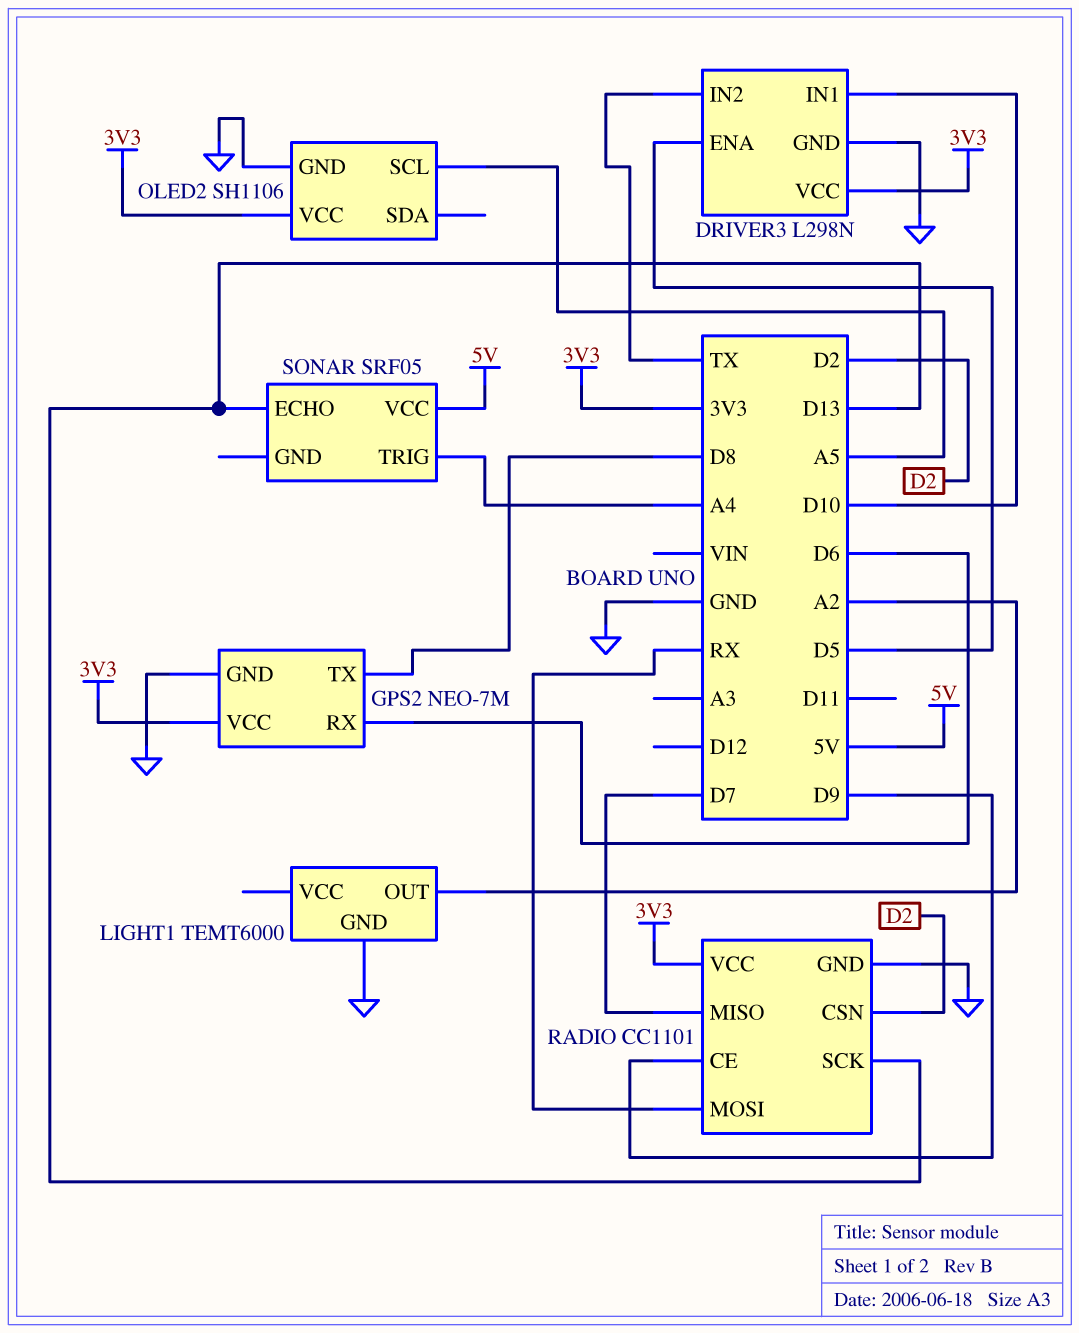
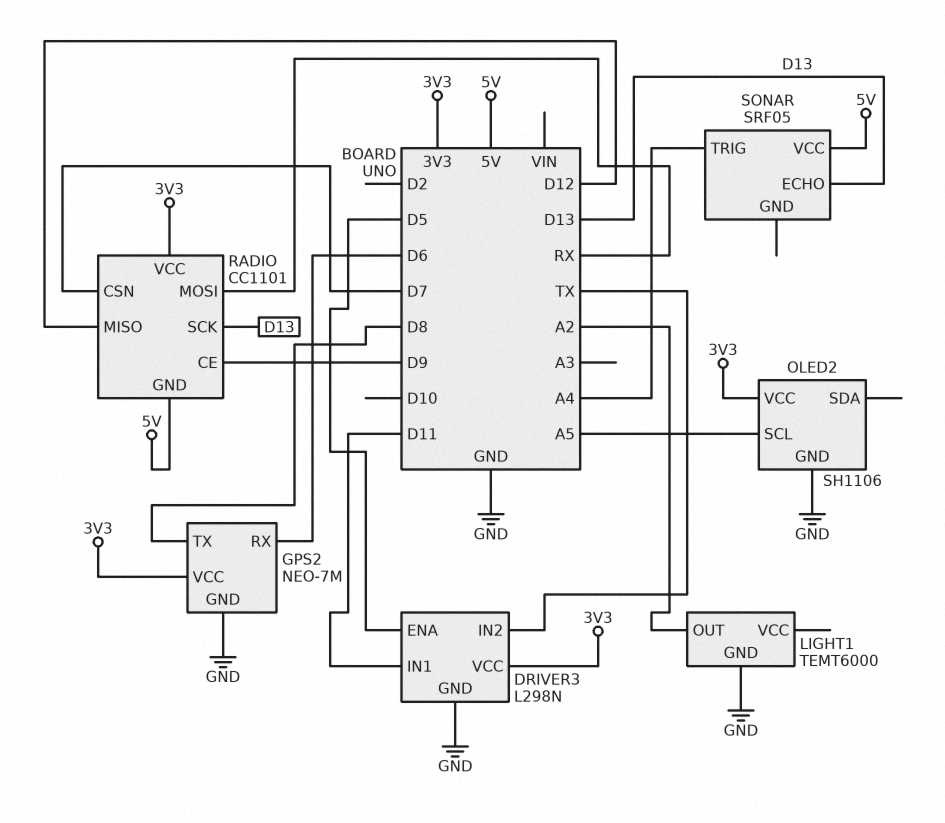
DRIVER3 pin IN1: D10 -> D11
RADIO pin CSN: D2 -> D7
RADIO pin GND: GND -> 5V
RADIO pin MISO: D7 -> D12

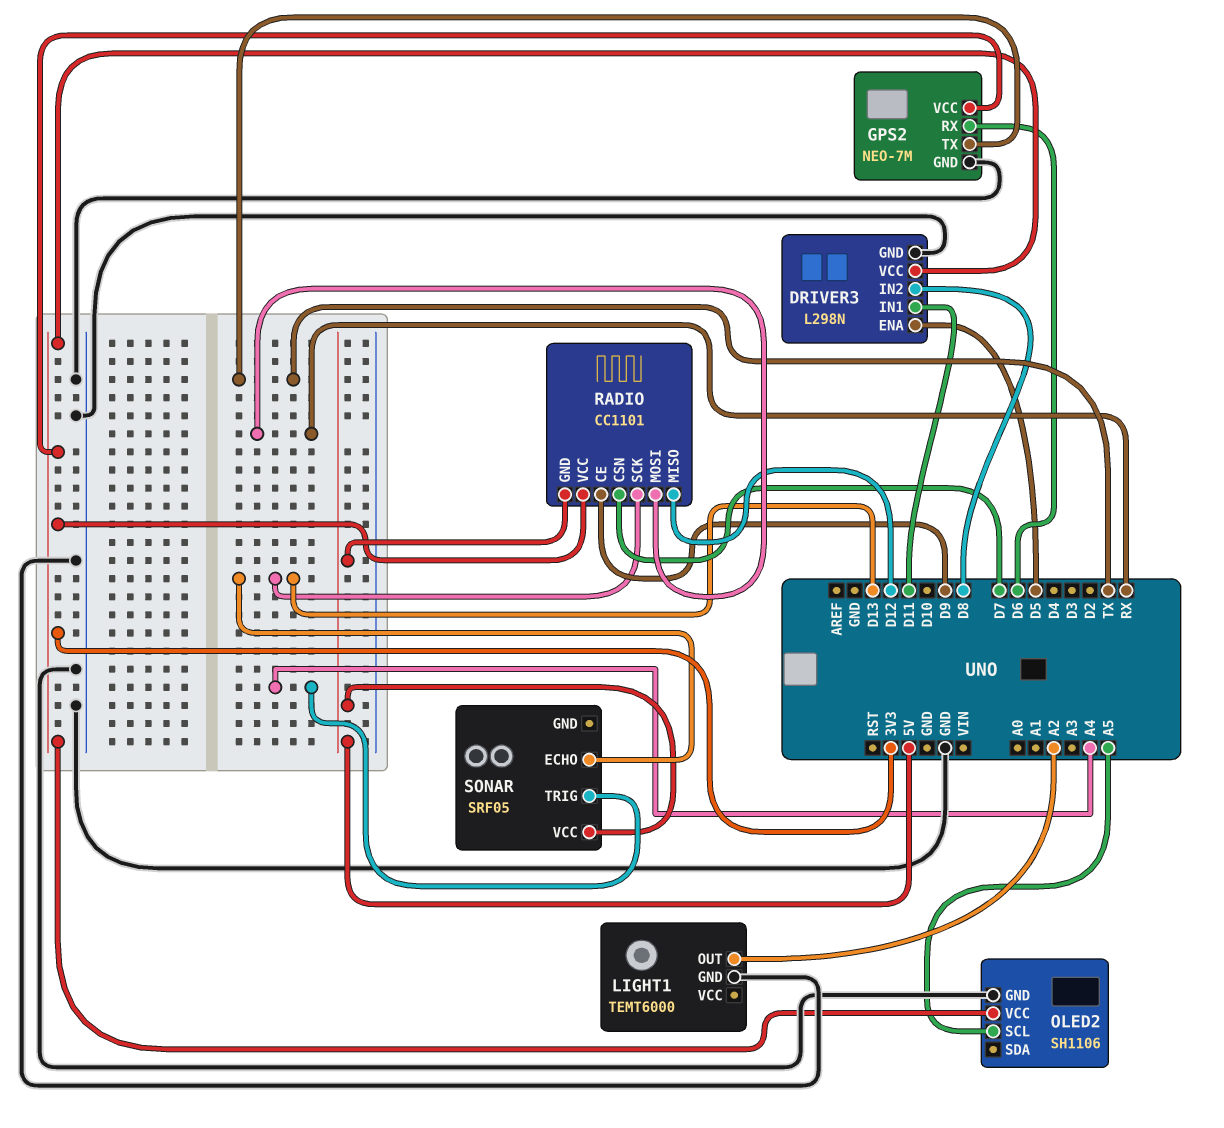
DRIVER3 pin IN2: TX -> D8
GPS2 pin TX: D8 -> TX

